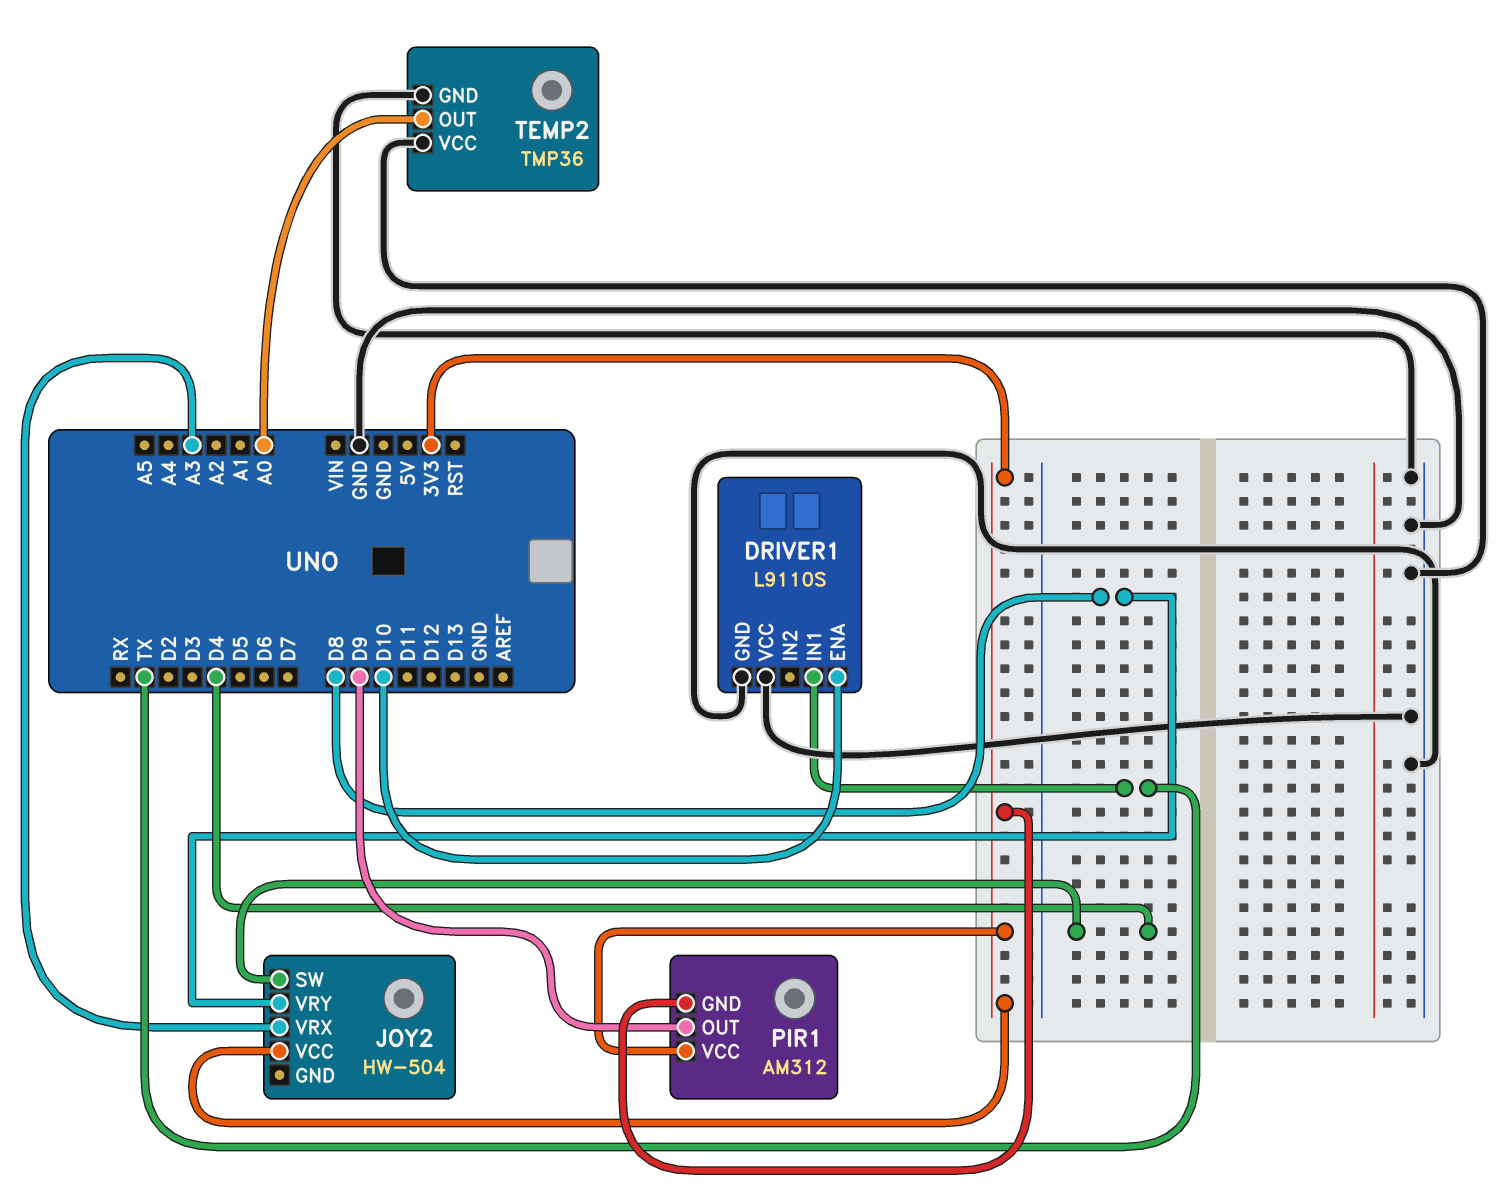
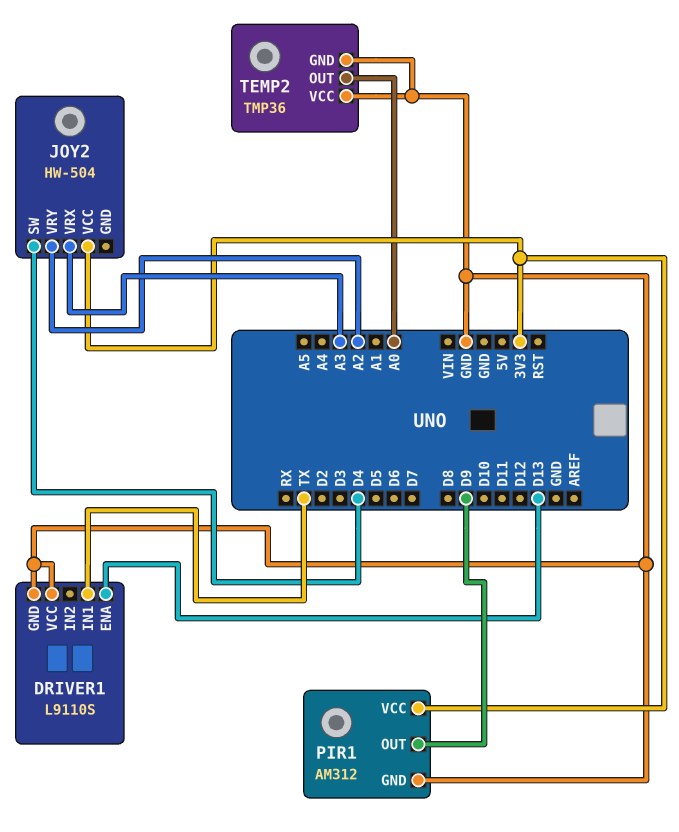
DRIVER1 pin ENA: D10 -> D13
JOY2 pin VRY: D8 -> A2
PIR1 pin GND: 3V3 -> GND

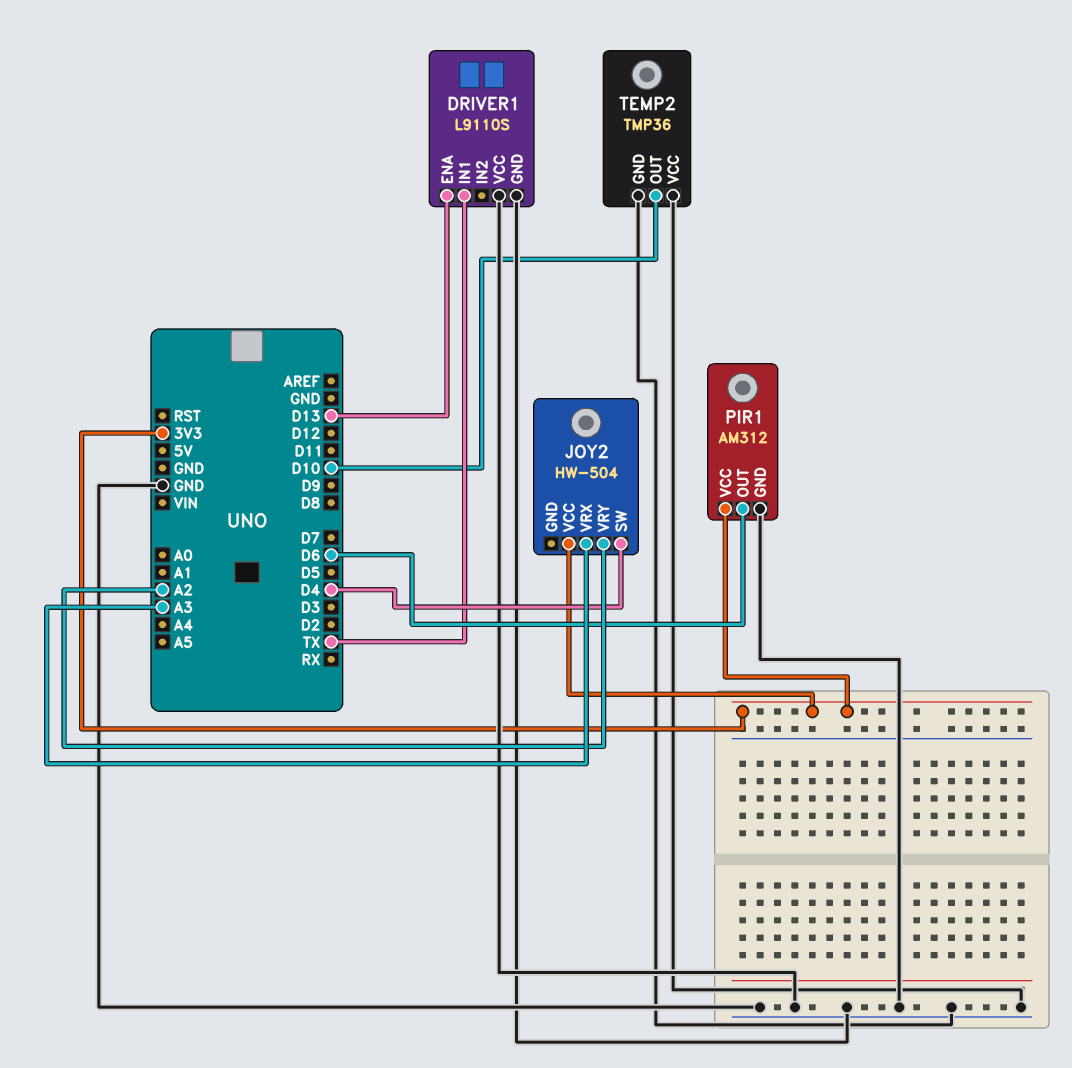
PIR1 pin OUT: D9 -> D6
TEMP2 pin OUT: A0 -> D10

